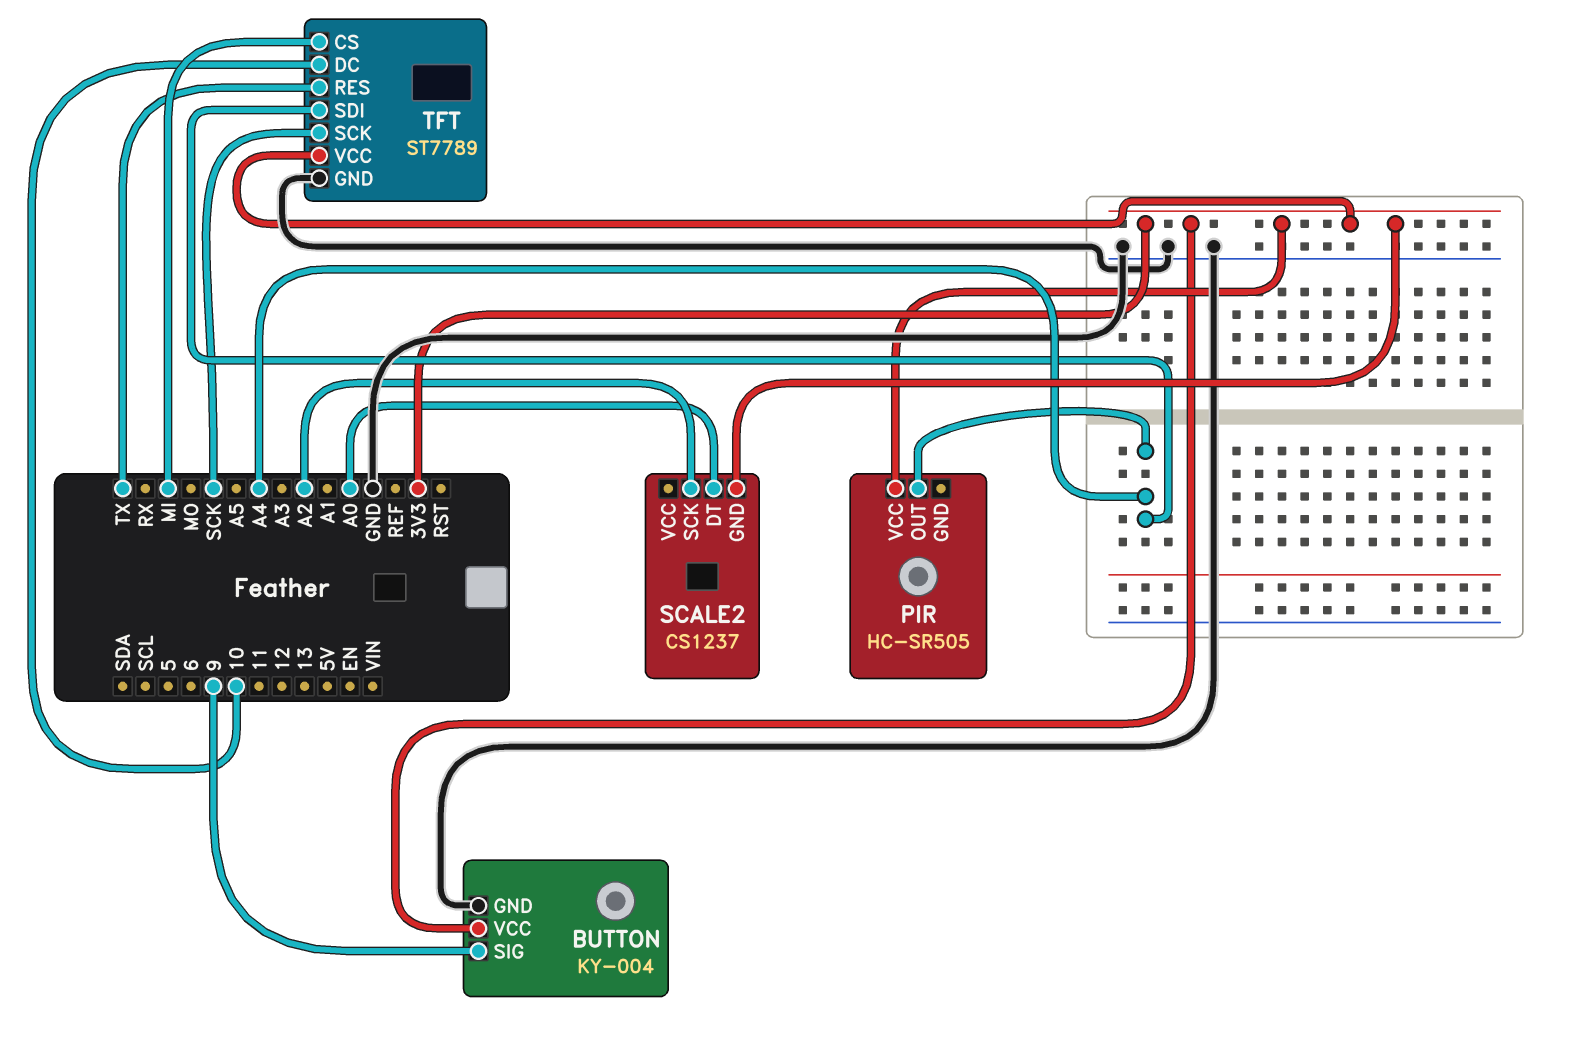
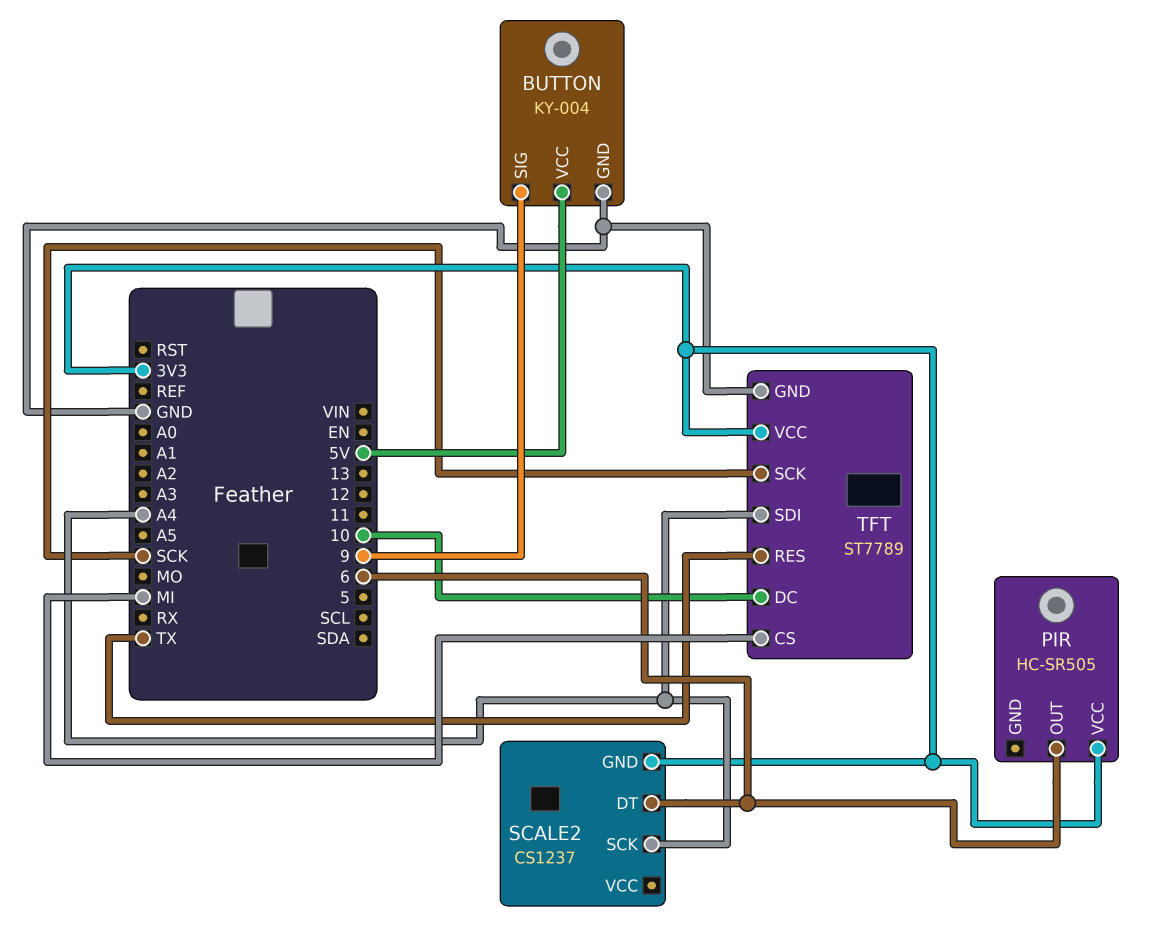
BUTTON pin VCC: 3V3 -> 5V
PIR pin OUT: A4 -> 6
SCALE2 pin DT: A0 -> 6
SCALE2 pin SCK: A2 -> A4

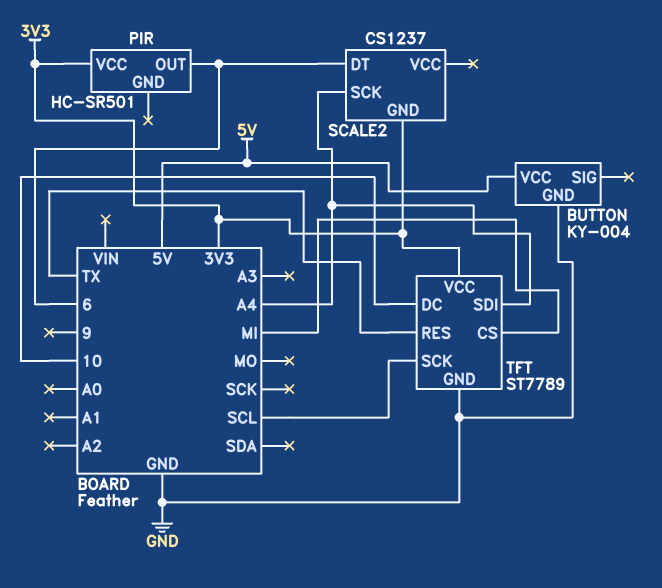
BUTTON pin SIG: 9 -> none
PIR: HC-SR505 -> HC-SR501
TFT pin SCK: SCK -> SCL

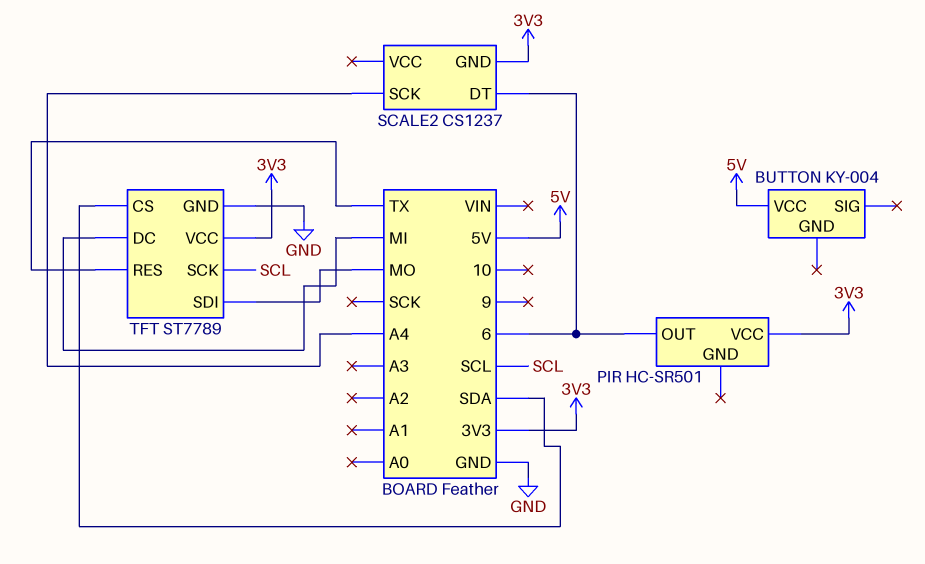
BUTTON pin GND: GND -> none
TFT pin CS: MI -> SDA
TFT pin DC: 10 -> MI
TFT pin SDI: A4 -> MO

